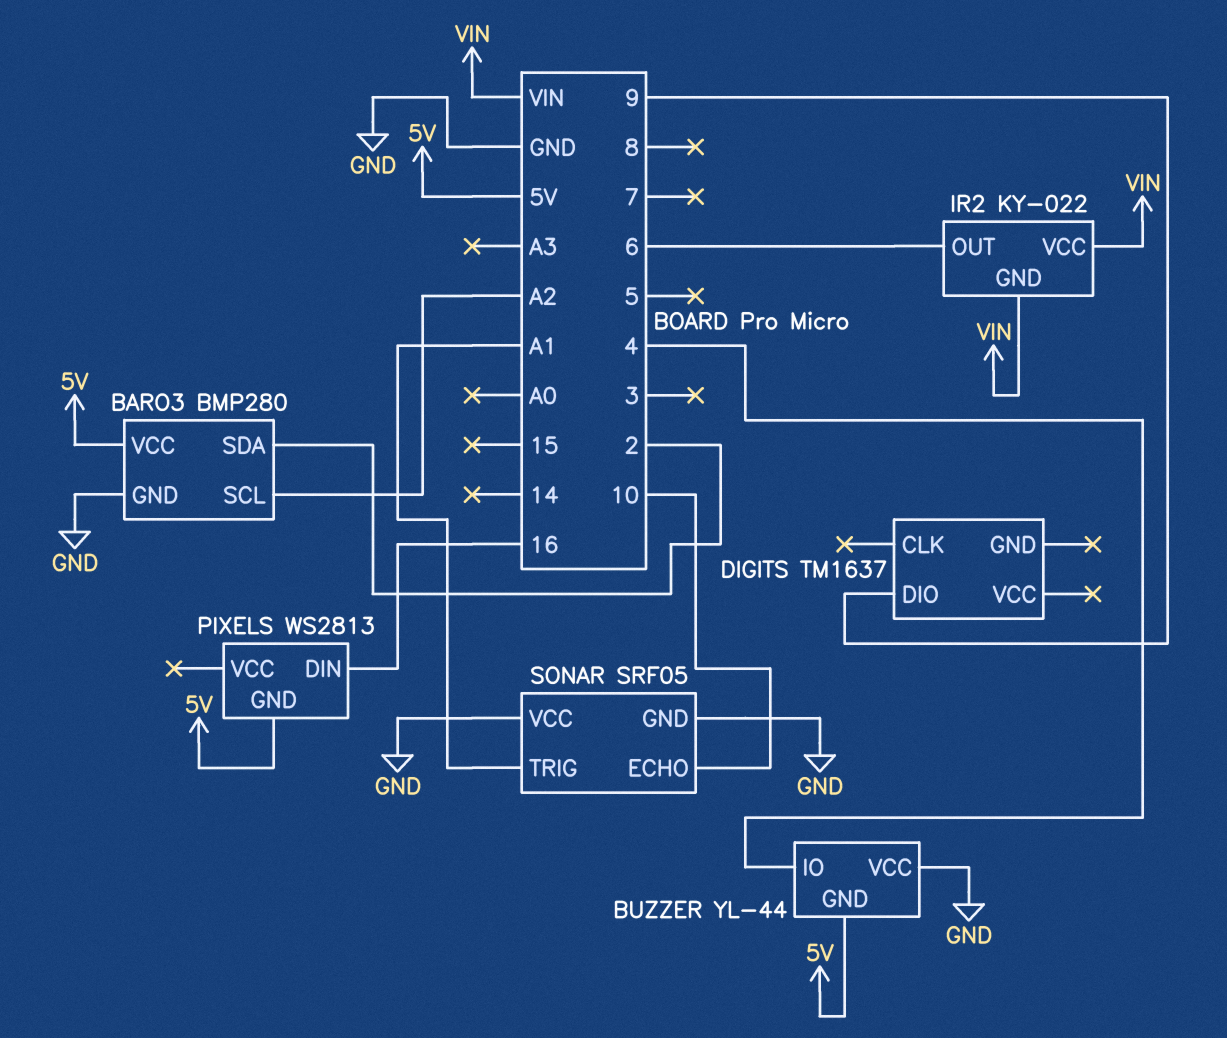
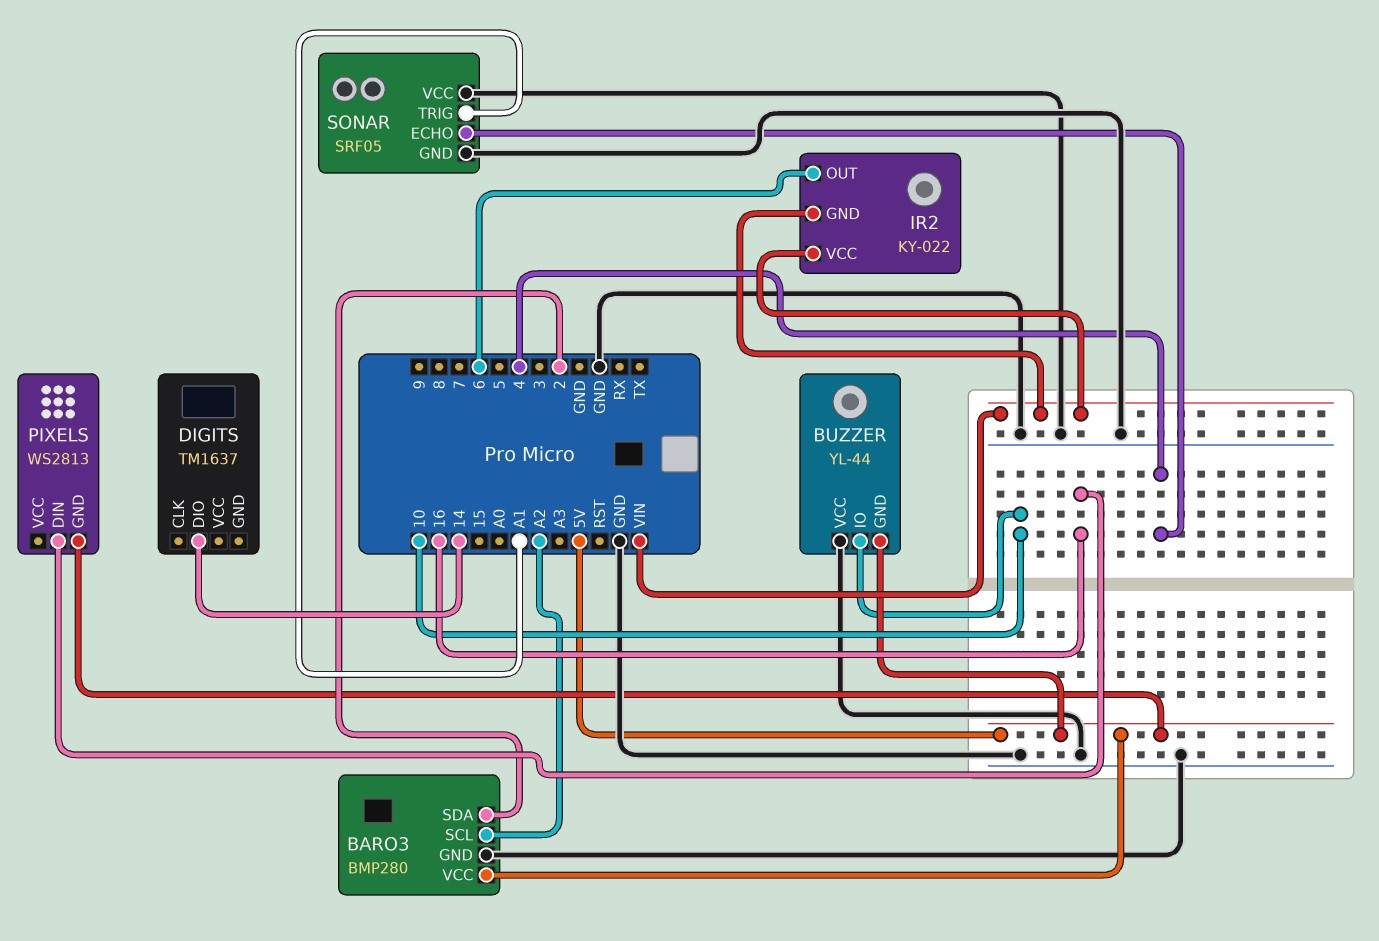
BUZZER pin IO: 4 -> 10
DIGITS pin DIO: 9 -> 14
SONAR pin ECHO: 10 -> 4

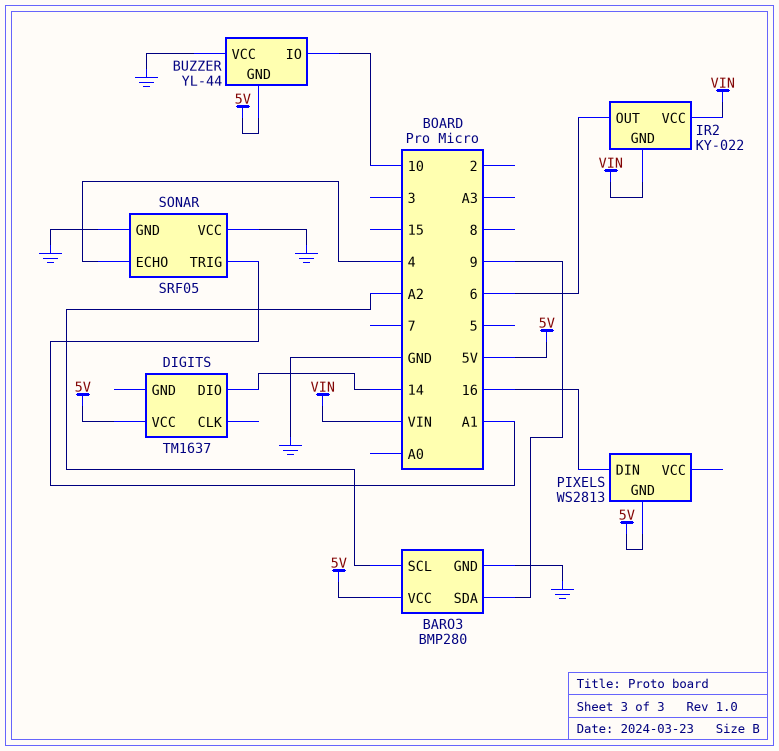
BARO3 pin SDA: 2 -> 9
DIGITS pin VCC: none -> 5V

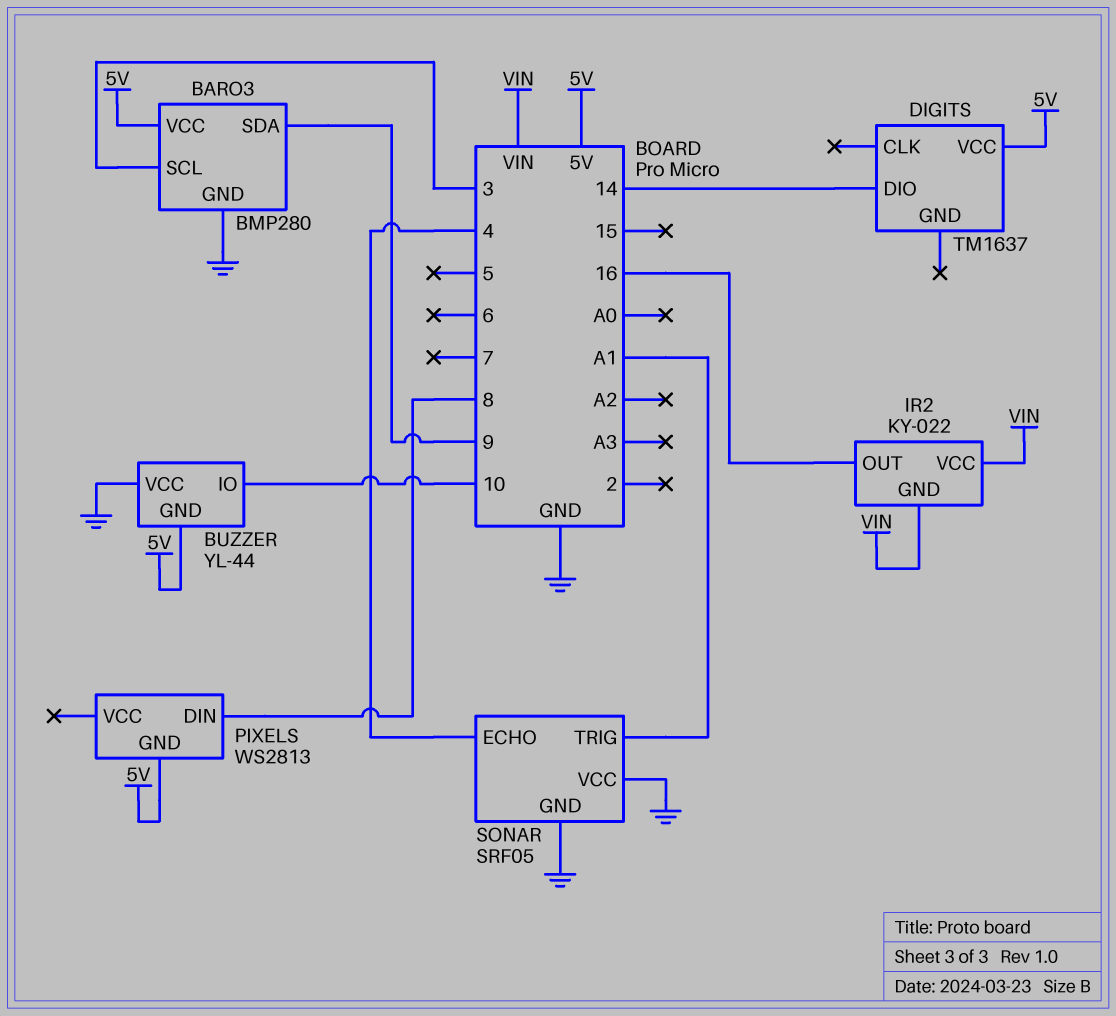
BARO3 pin SCL: A2 -> 3
IR2 pin OUT: 6 -> 16
PIXELS pin DIN: 16 -> 8

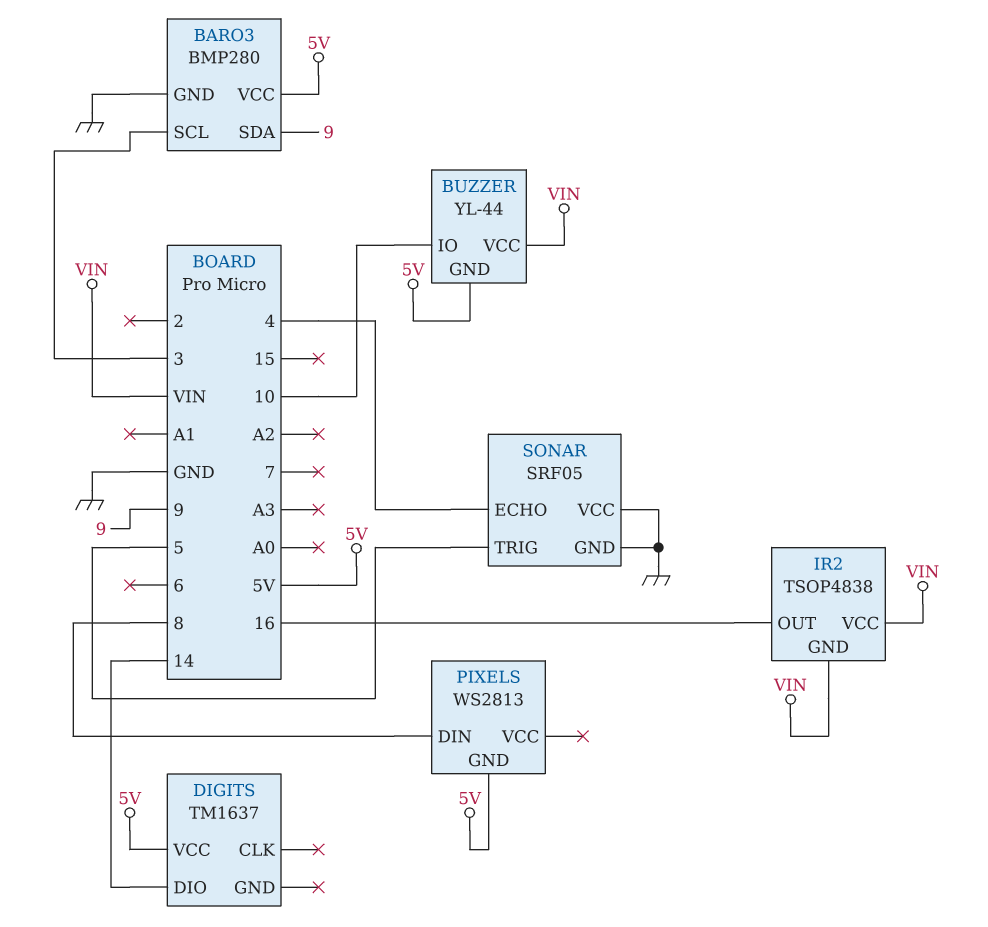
BUZZER pin VCC: GND -> VIN
IR2: KY-022 -> TSOP4838
SONAR pin TRIG: A1 -> 5

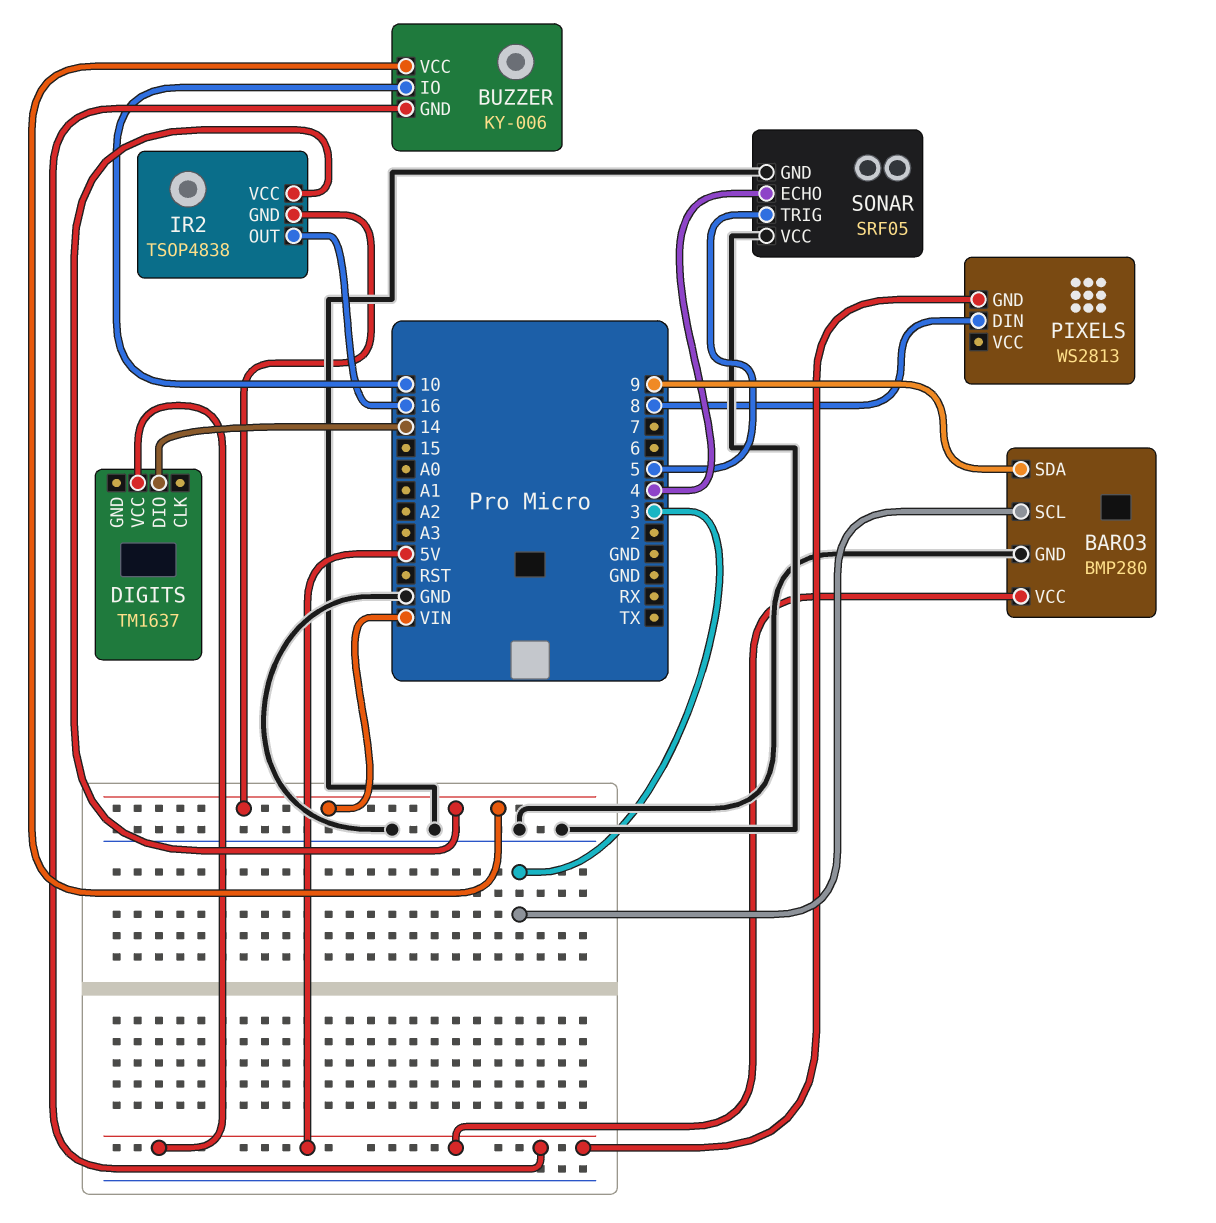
BUZZER: YL-44 -> KY-006

